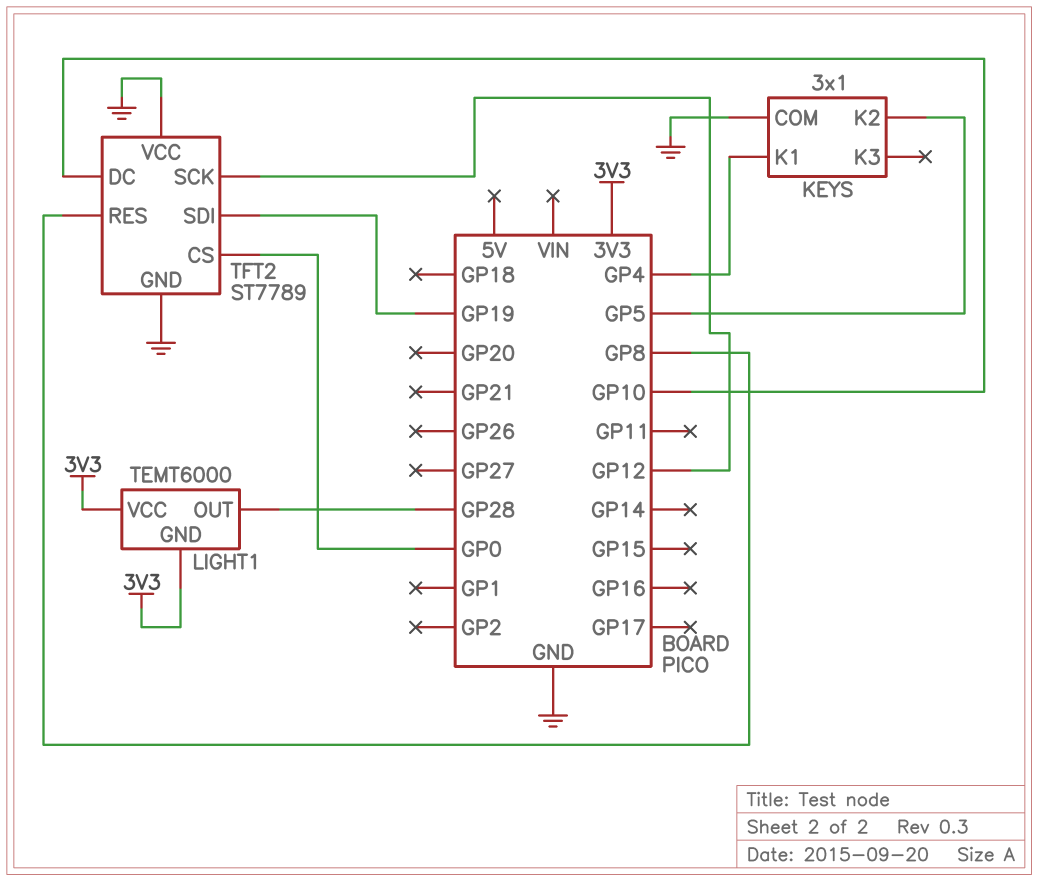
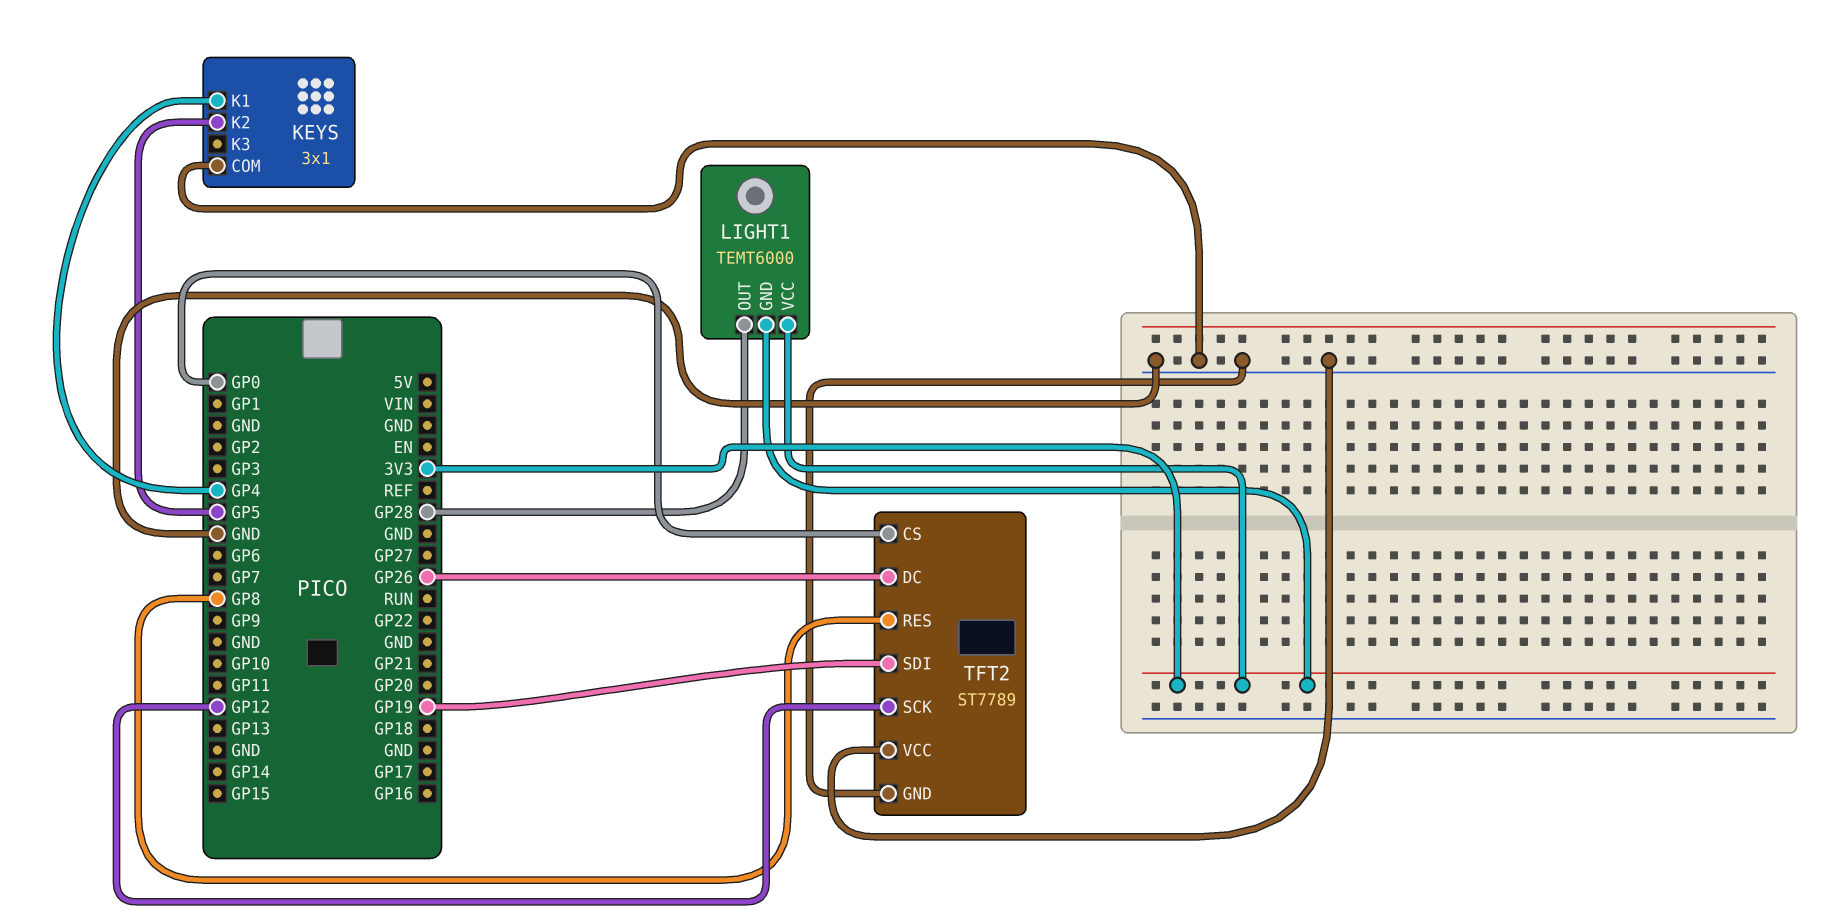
TFT2 pin DC: GP10 -> GP26

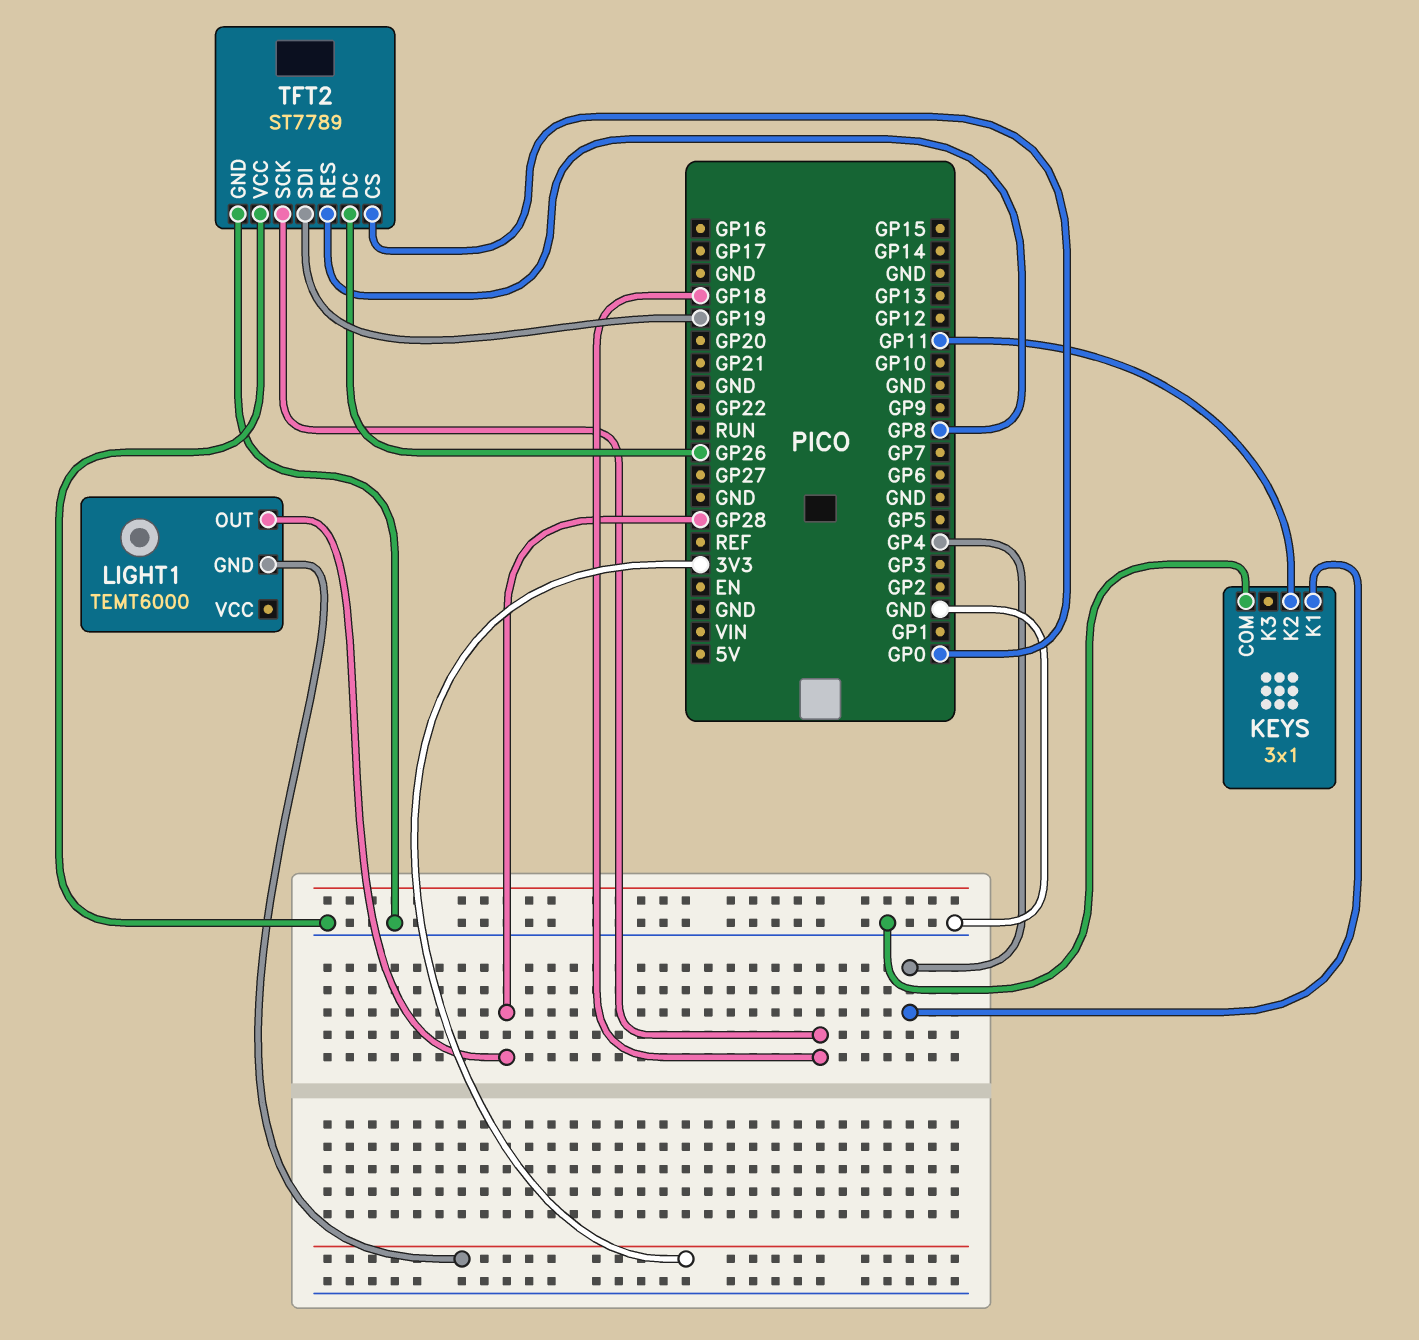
KEYS pin K2: GP5 -> GP11
LIGHT1 pin VCC: 3V3 -> none
TFT2 pin SCK: GP12 -> GP18

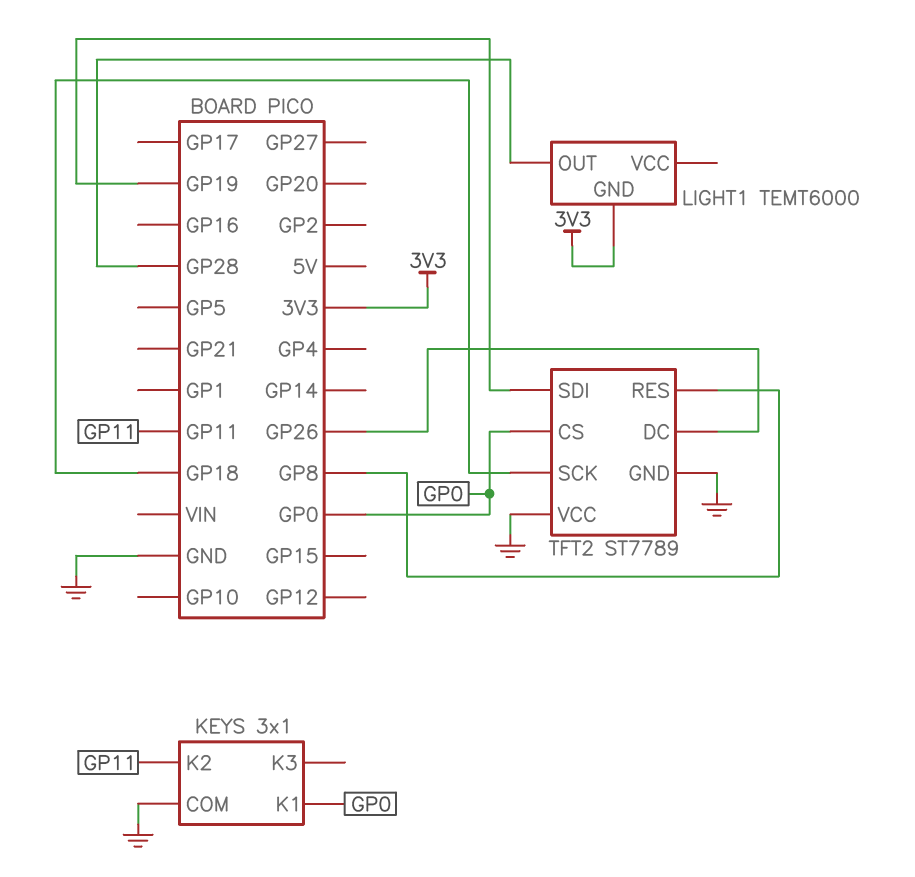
KEYS pin K1: GP4 -> GP0

